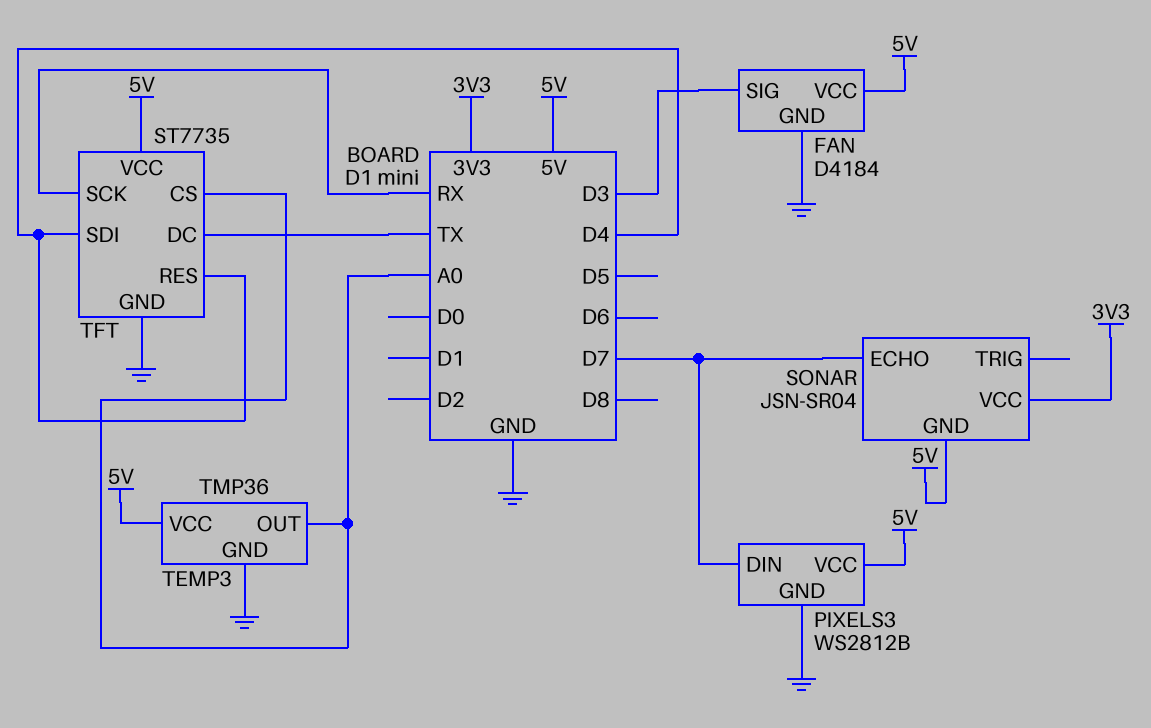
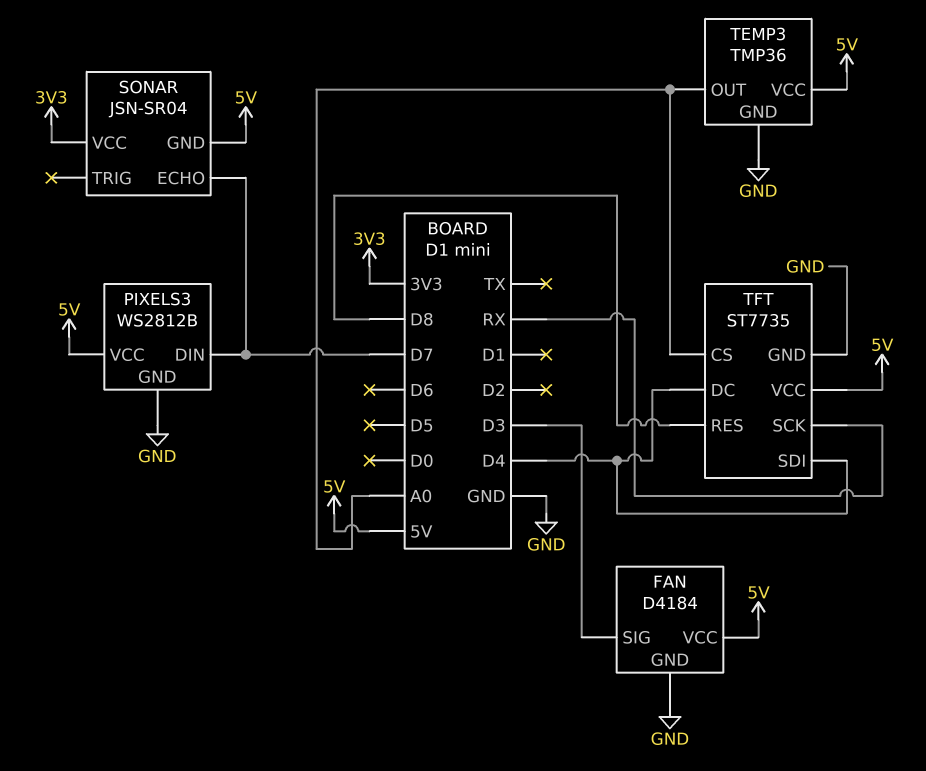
TFT pin DC: TX -> D4
TFT pin RES: D4 -> D8

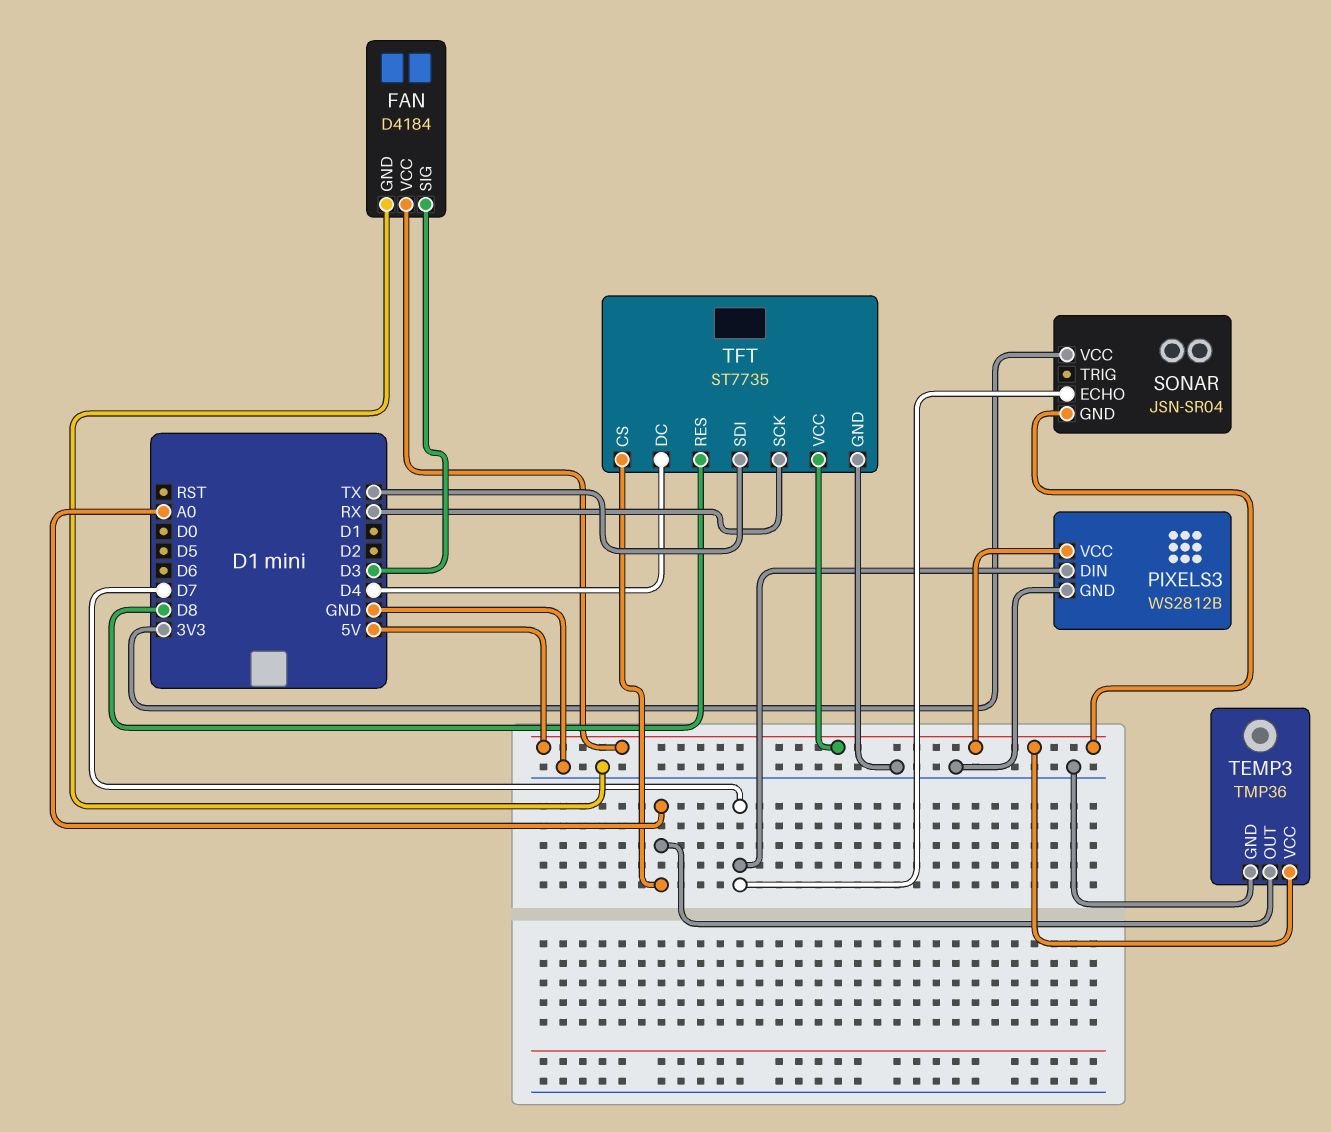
TFT pin SDI: D4 -> TX

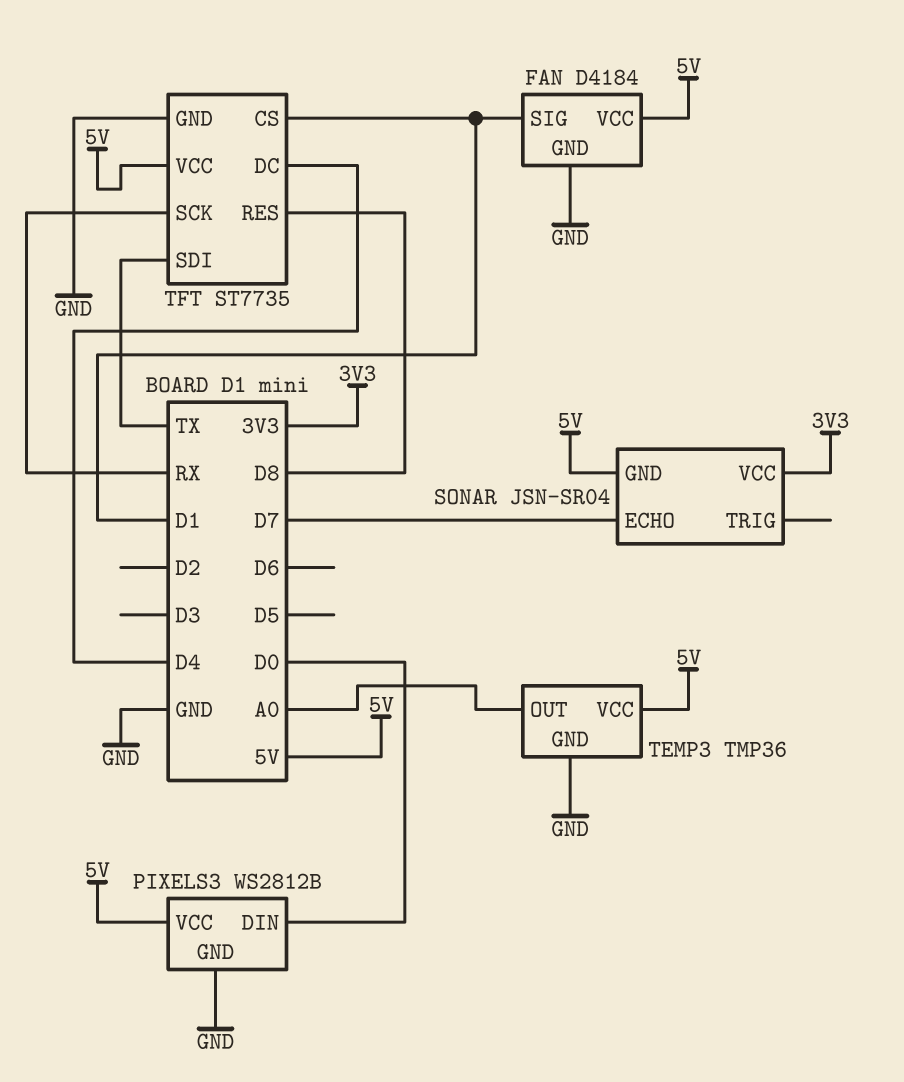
FAN pin SIG: D3 -> D1
PIXELS3 pin DIN: D7 -> D0
TFT pin CS: A0 -> D1

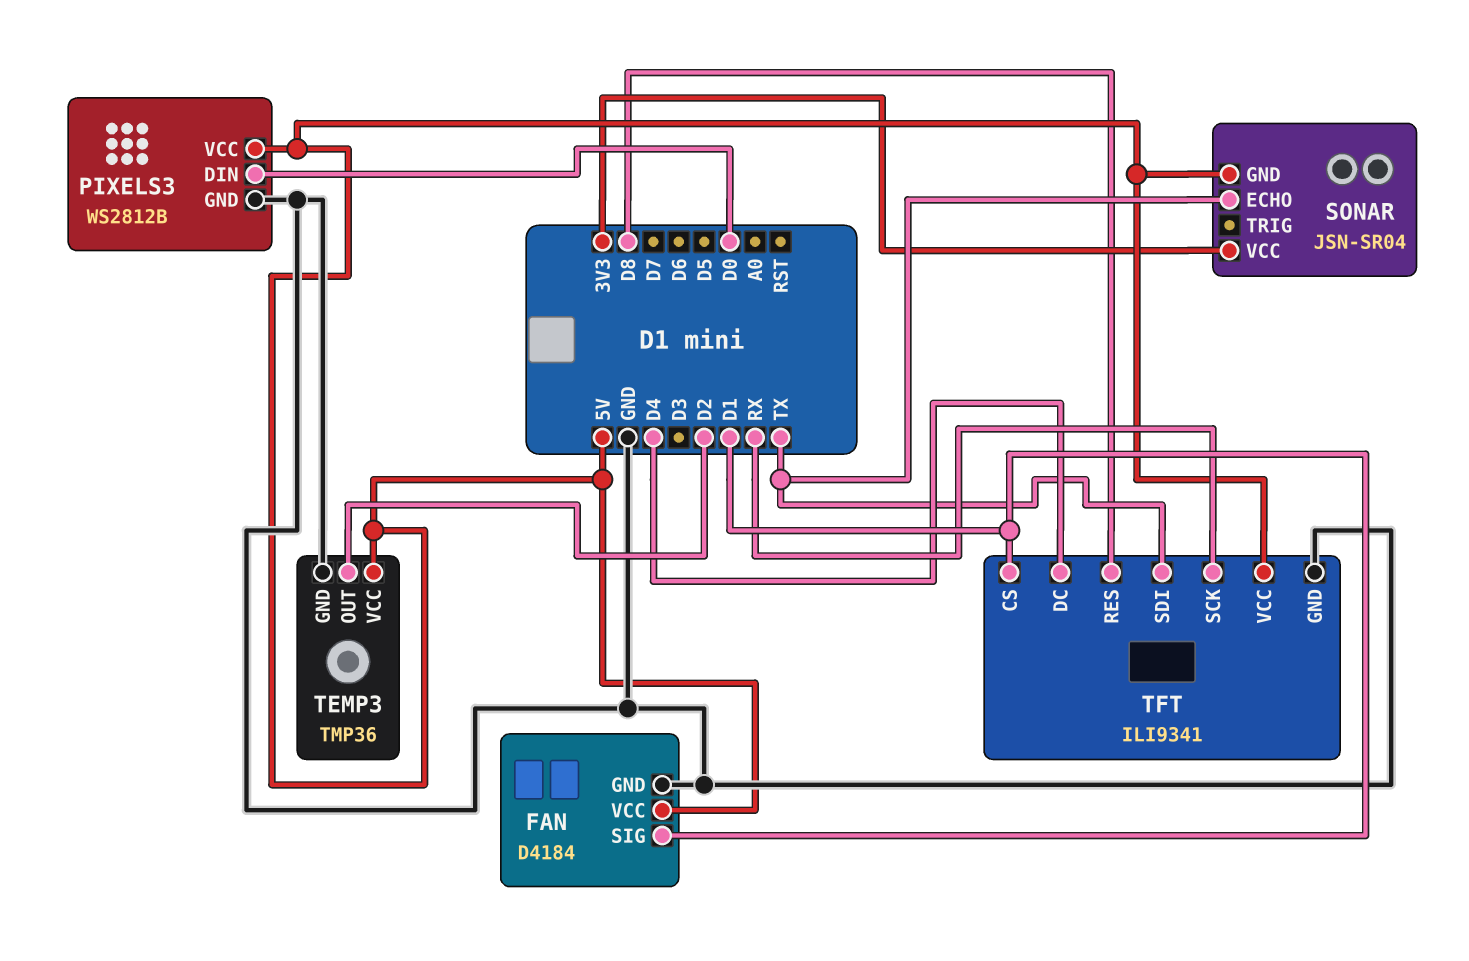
SONAR pin ECHO: D7 -> TX
TEMP3 pin OUT: A0 -> D2
TFT: ST7735 -> ILI9341

